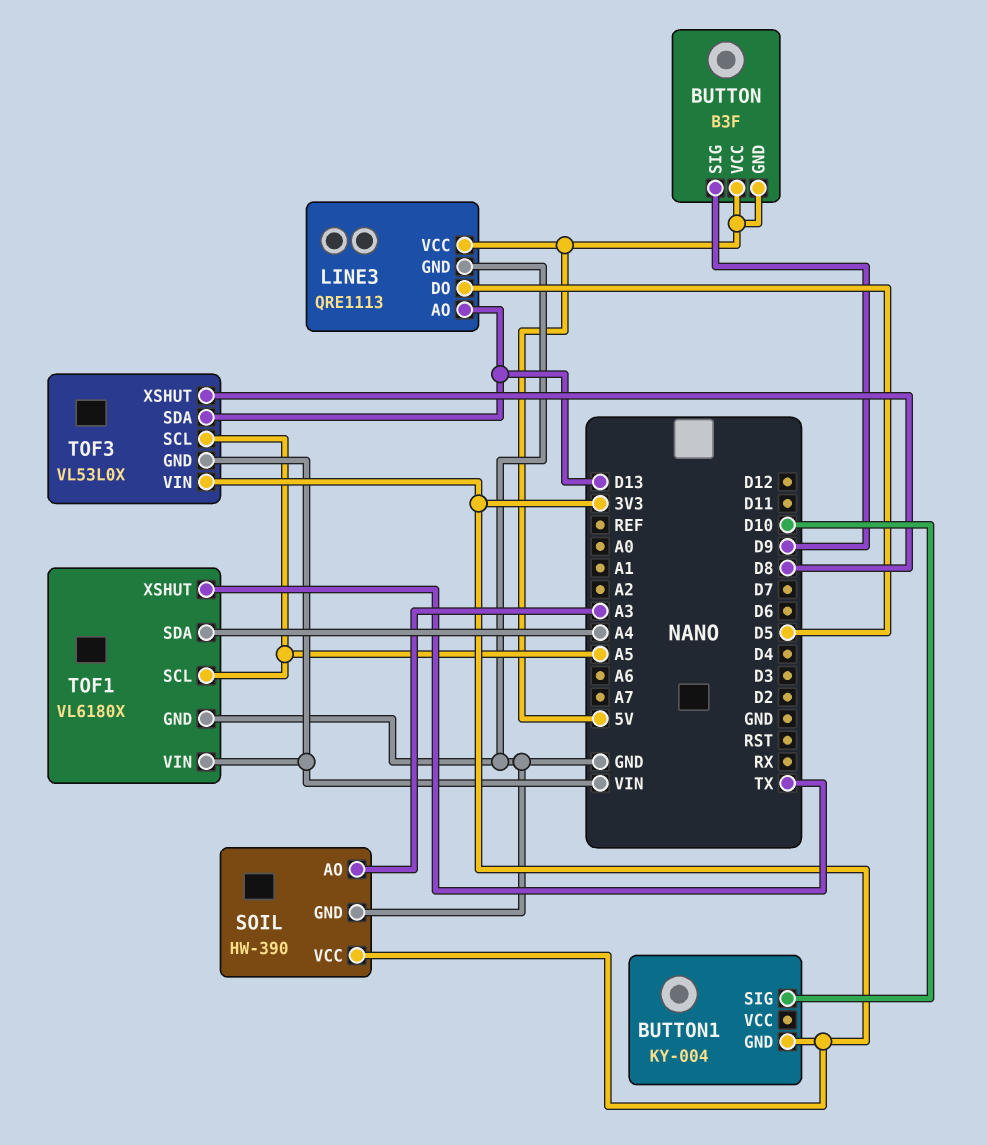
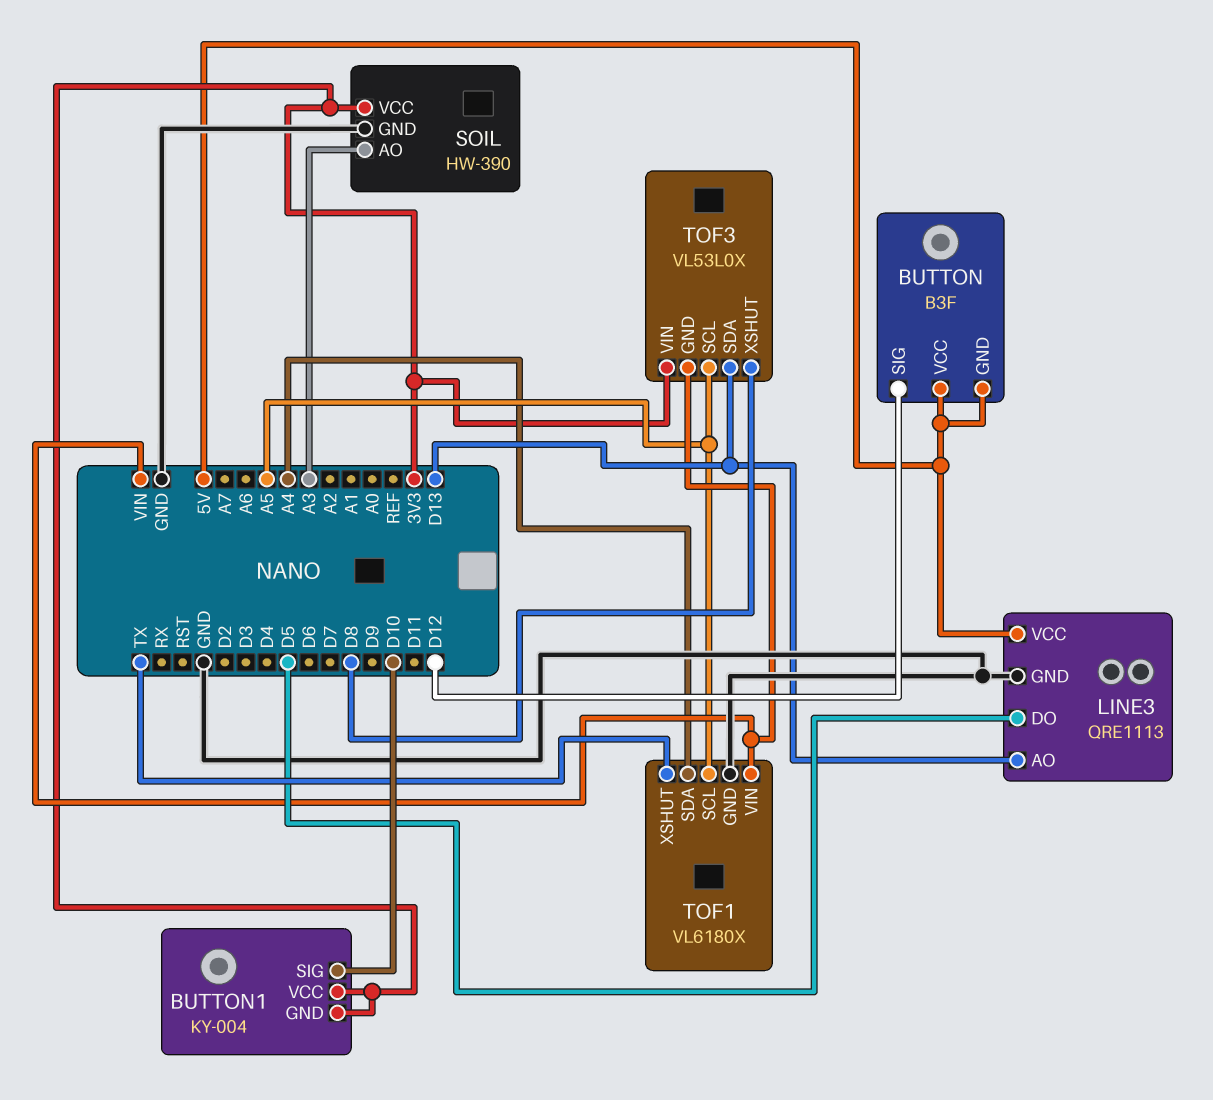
BUTTON pin SIG: D9 -> D12
BUTTON1 pin VCC: none -> 3V3

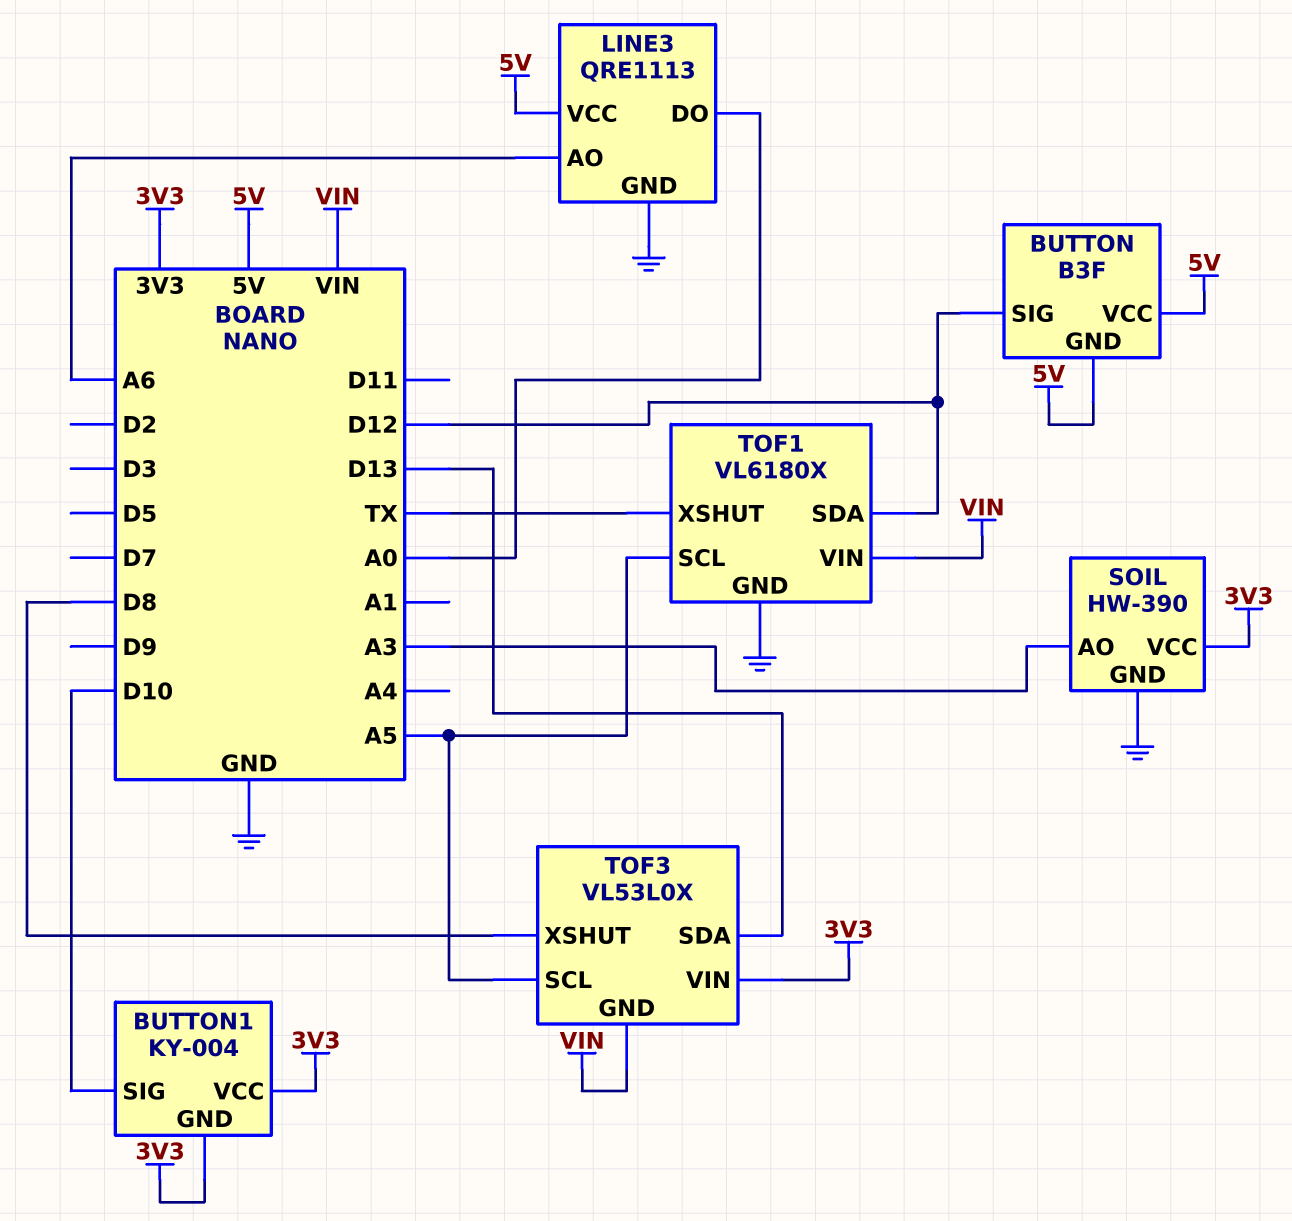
LINE3 pin AO: D13 -> A6
LINE3 pin DO: D5 -> A0
TOF1 pin SDA: A4 -> D12

